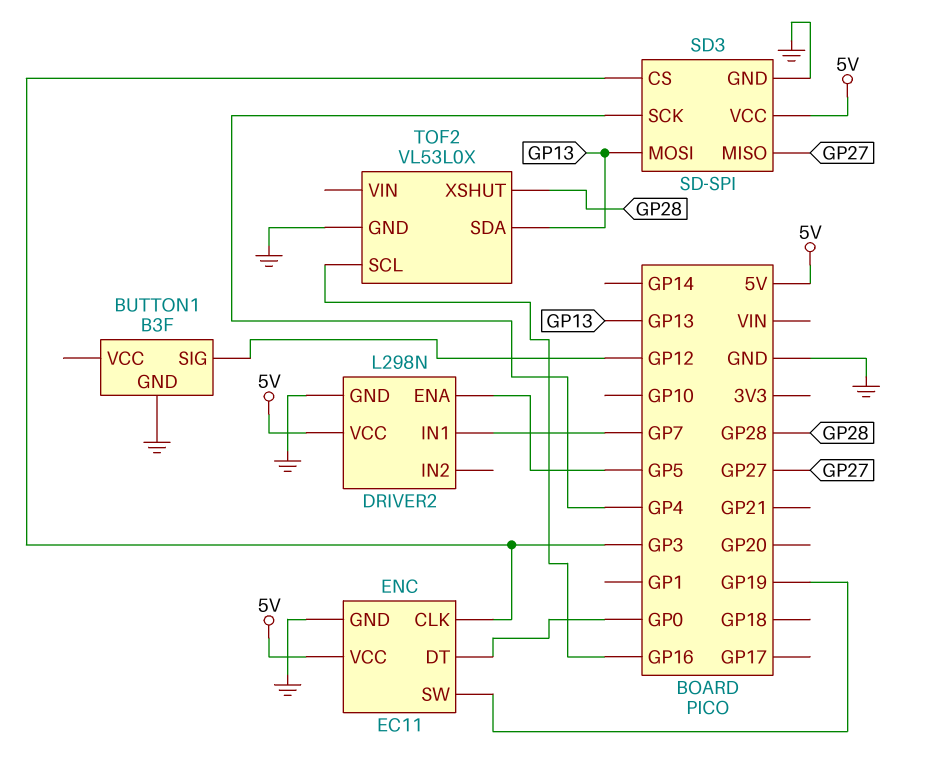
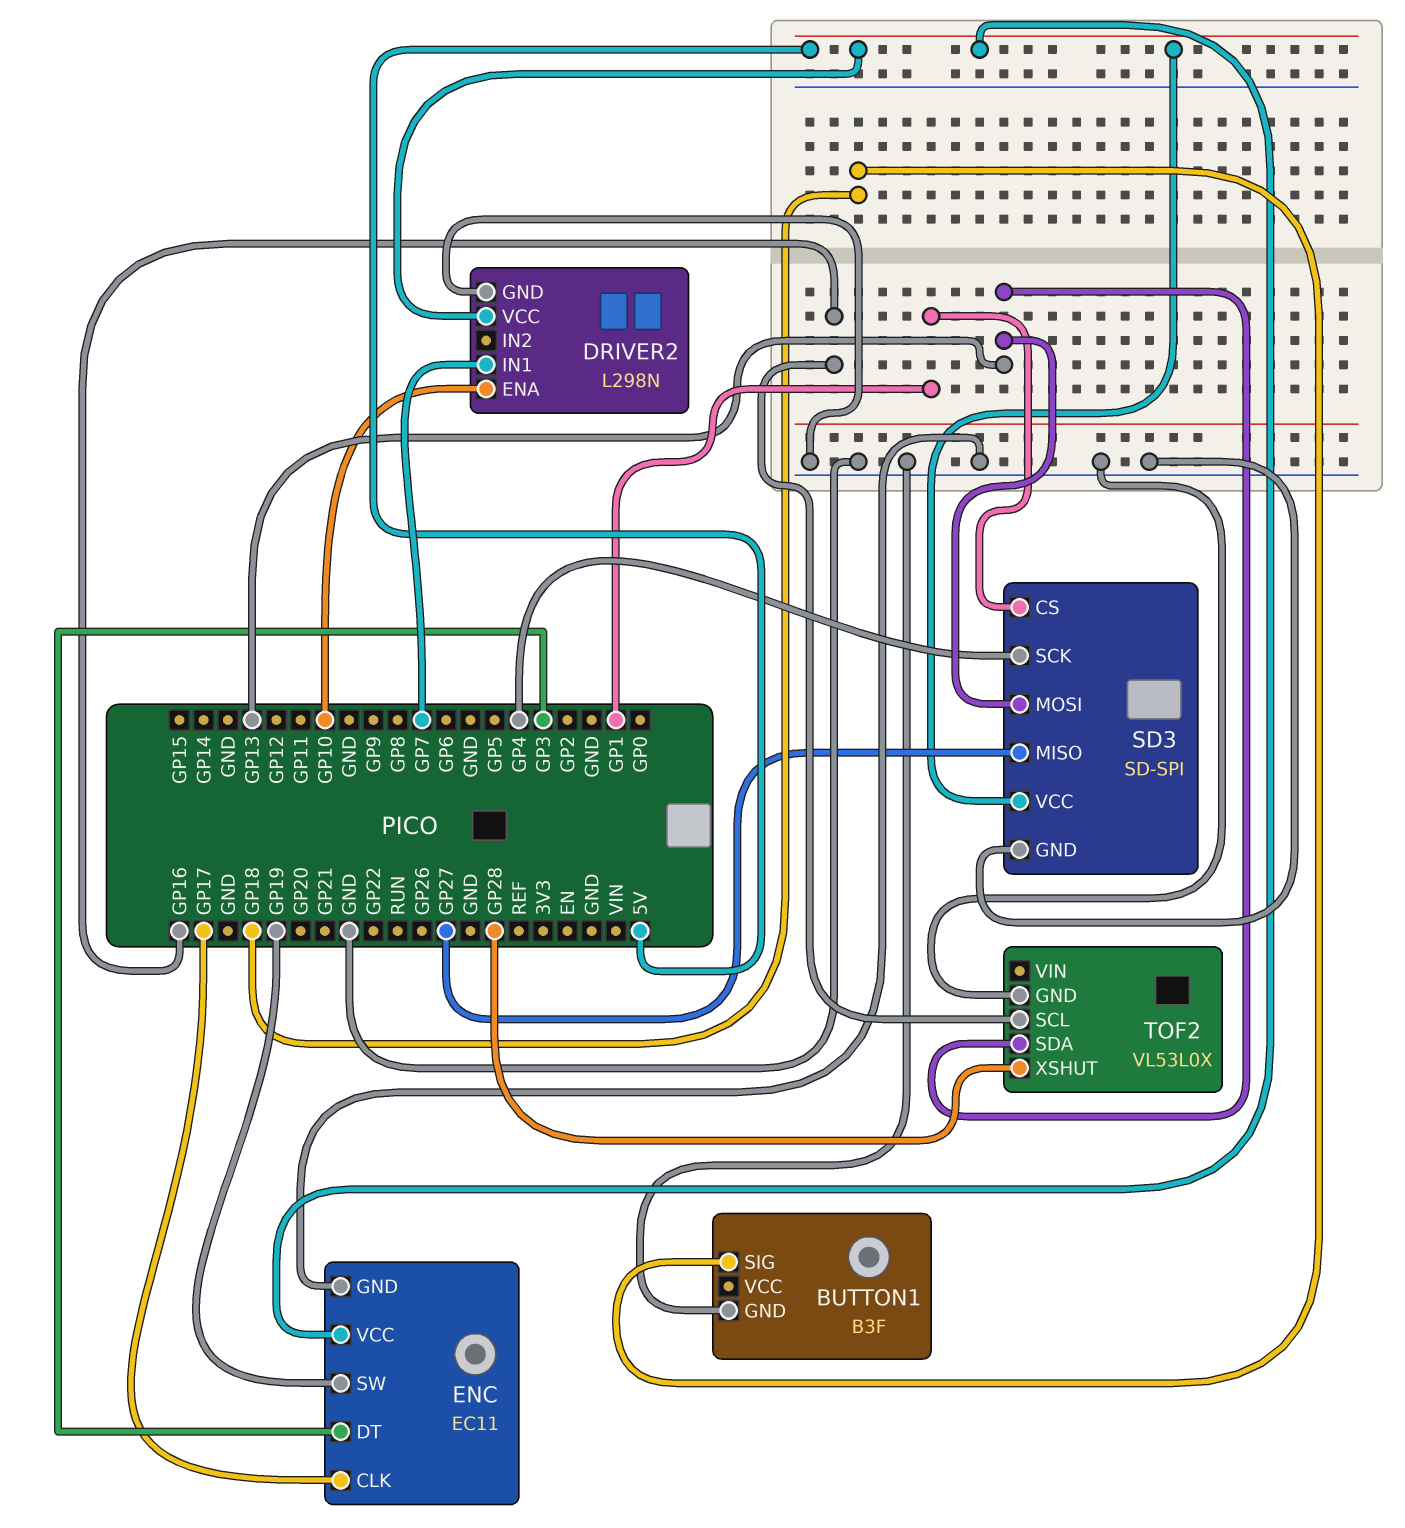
BUTTON1 pin SIG: GP12 -> GP18
DRIVER2 pin ENA: GP5 -> GP10
ENC pin CLK: GP3 -> GP17
ENC pin DT: GP0 -> GP3
SD3 pin CS: GP3 -> GP1

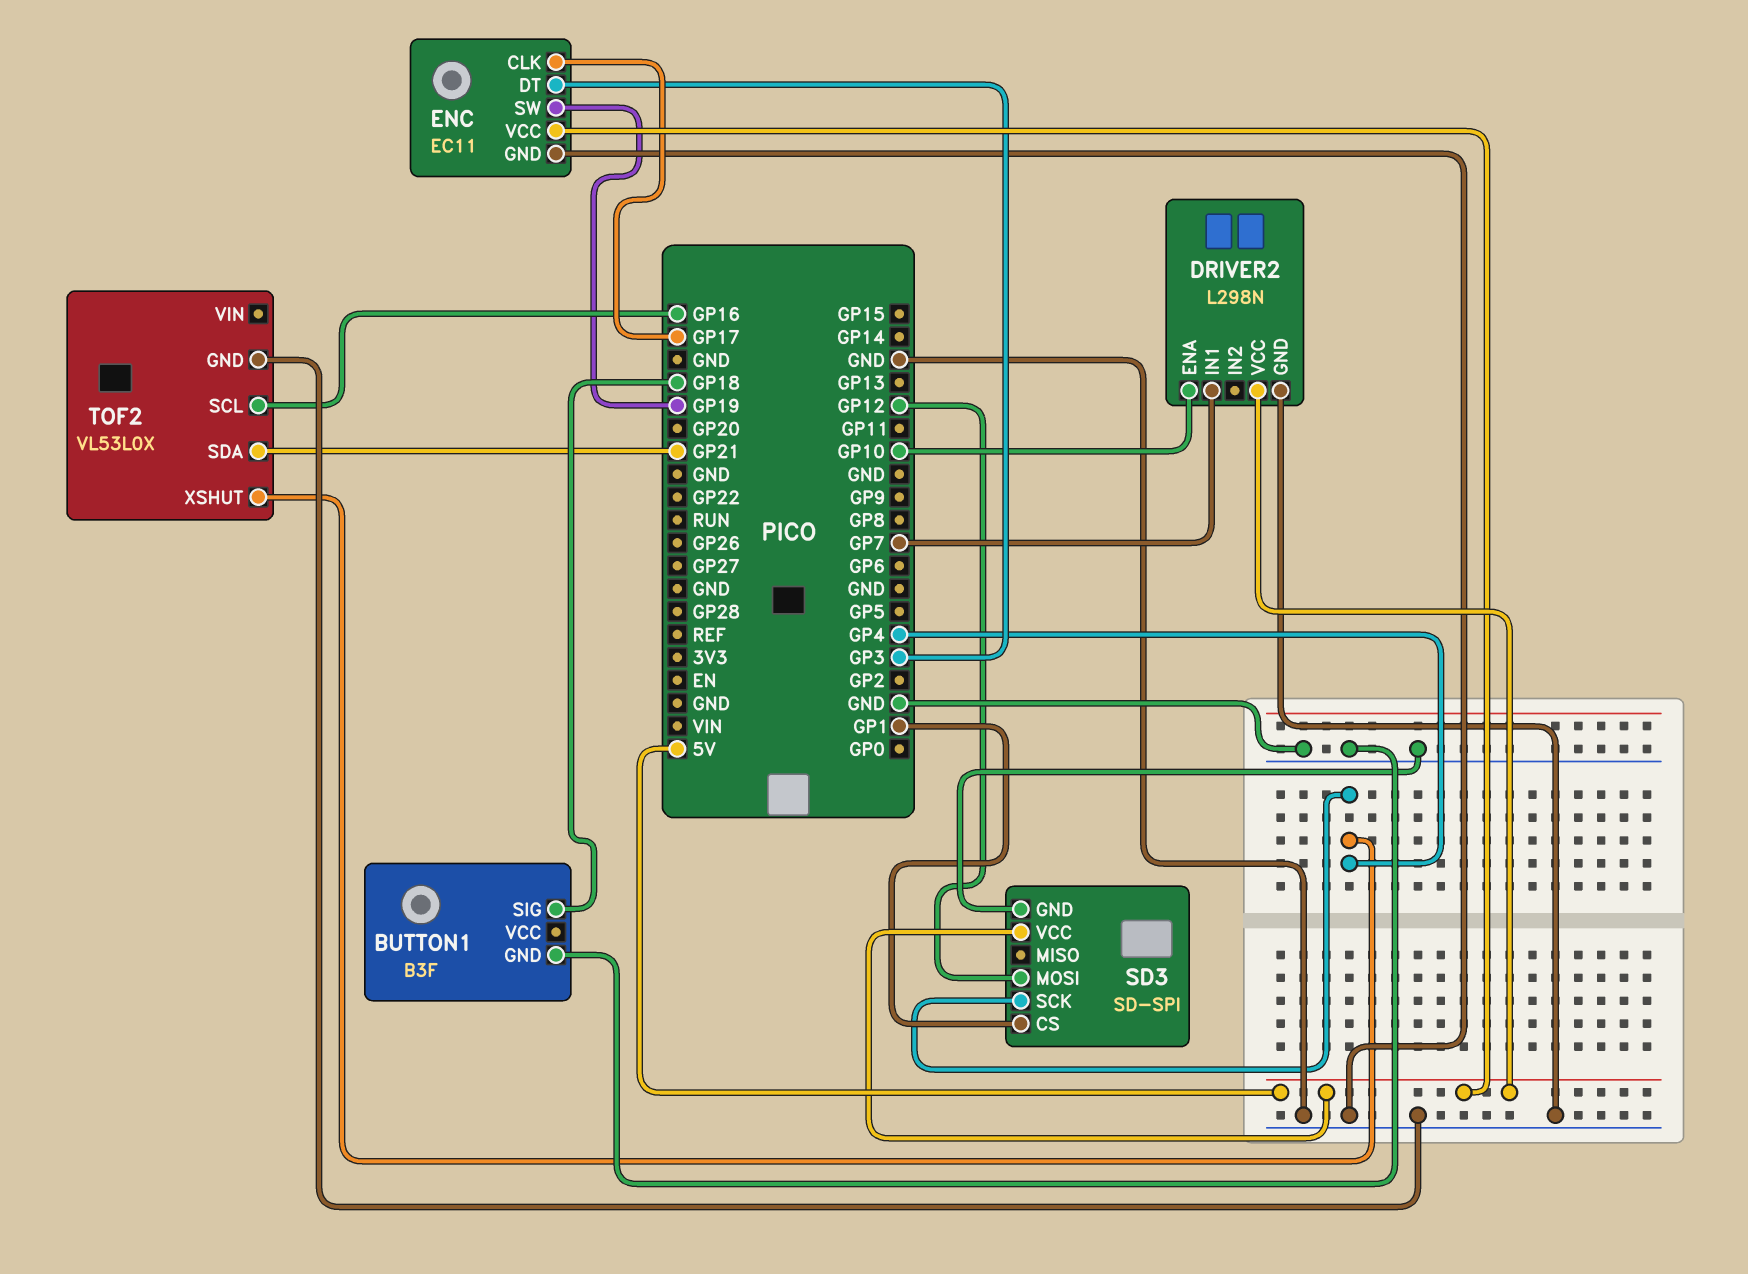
SD3 pin MISO: GP27 -> none
SD3 pin MOSI: GP13 -> GP12
TOF2 pin SDA: GP13 -> GP21
TOF2 pin XSHUT: GP28 -> GP4

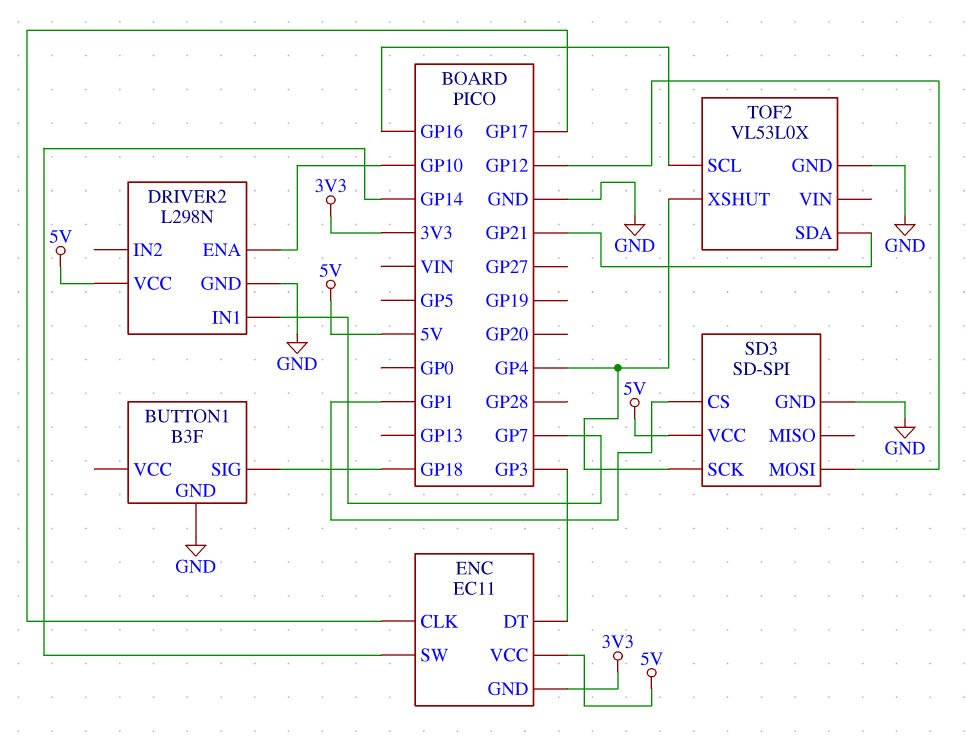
ENC pin GND: GND -> 3V3
ENC pin SW: GP19 -> GP14

